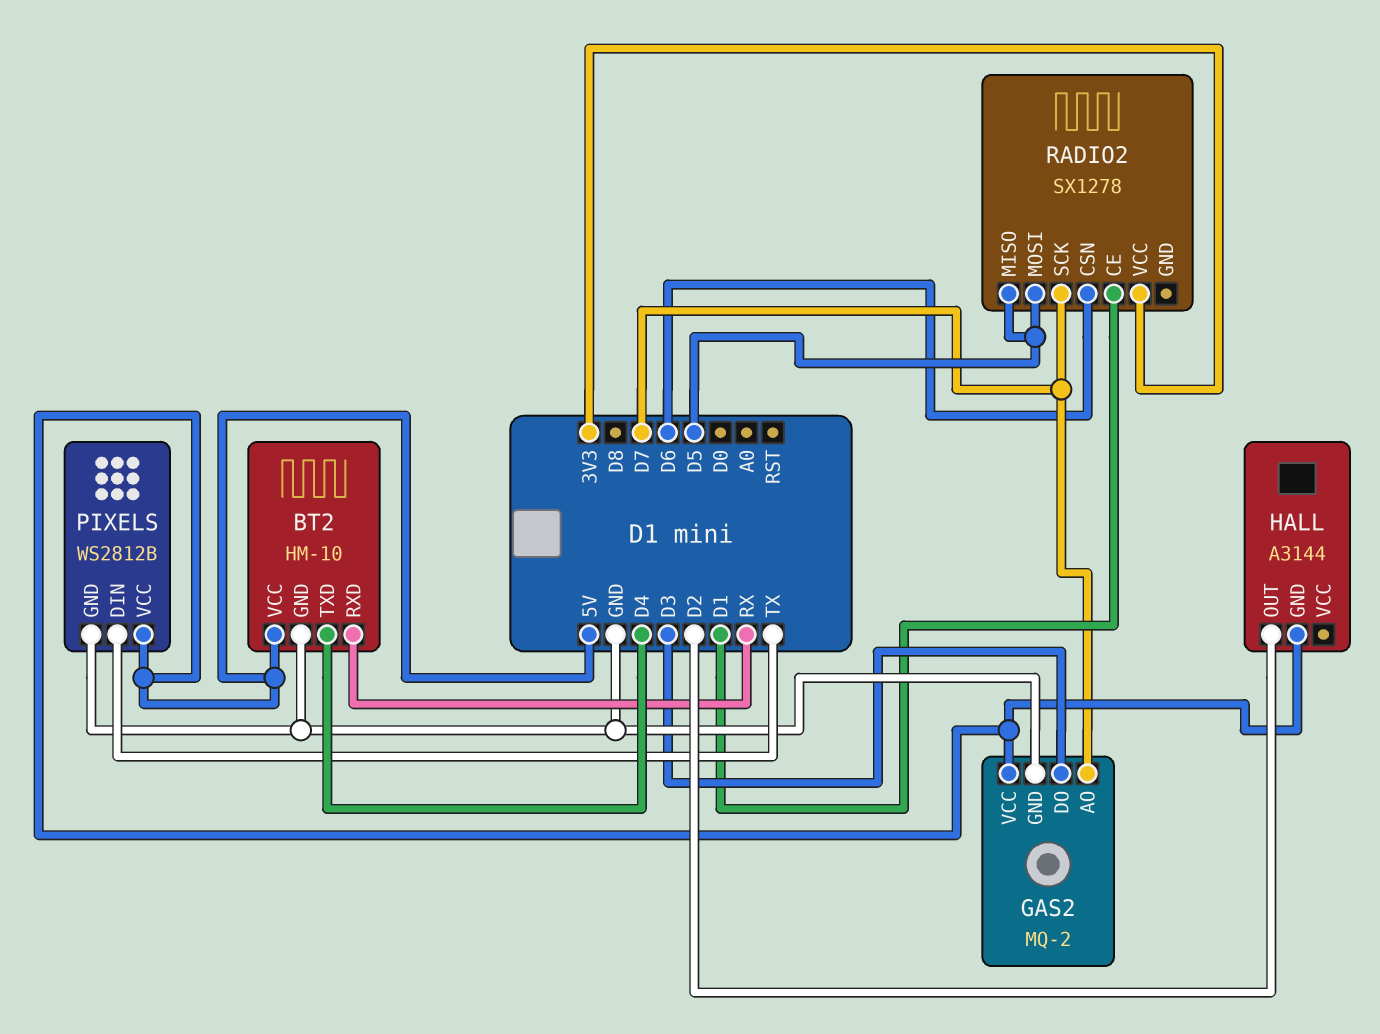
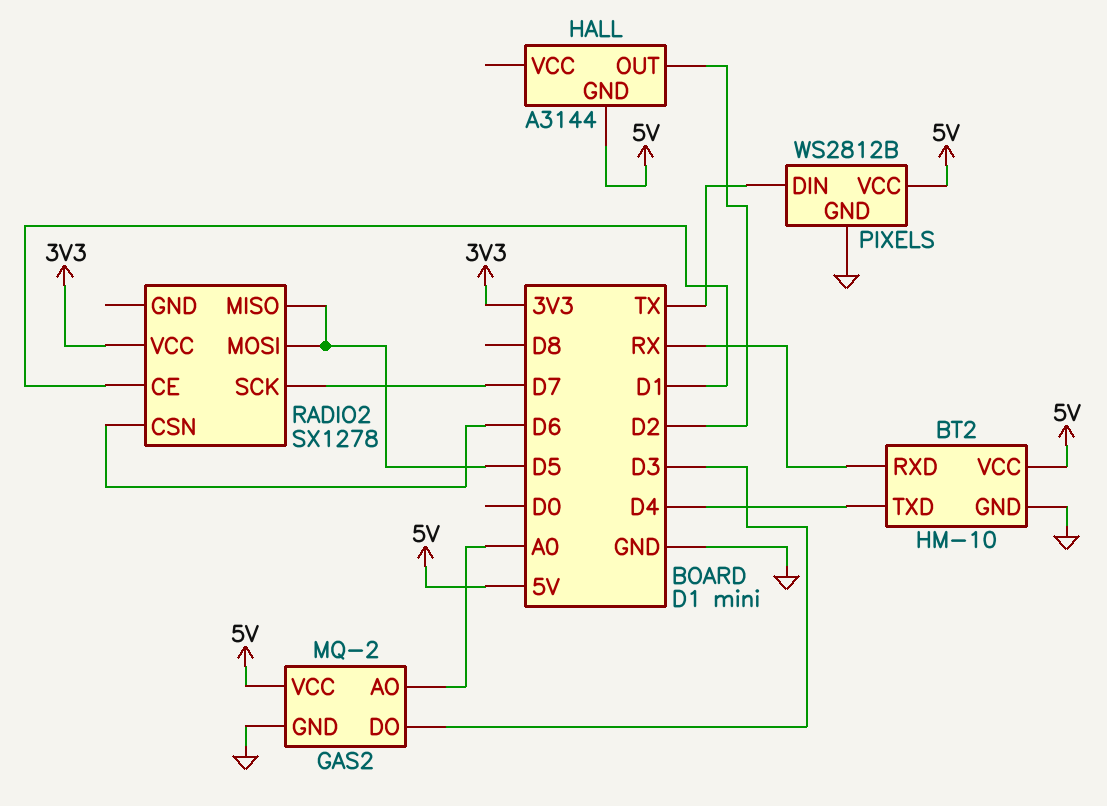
GAS2 pin AO: D7 -> A0

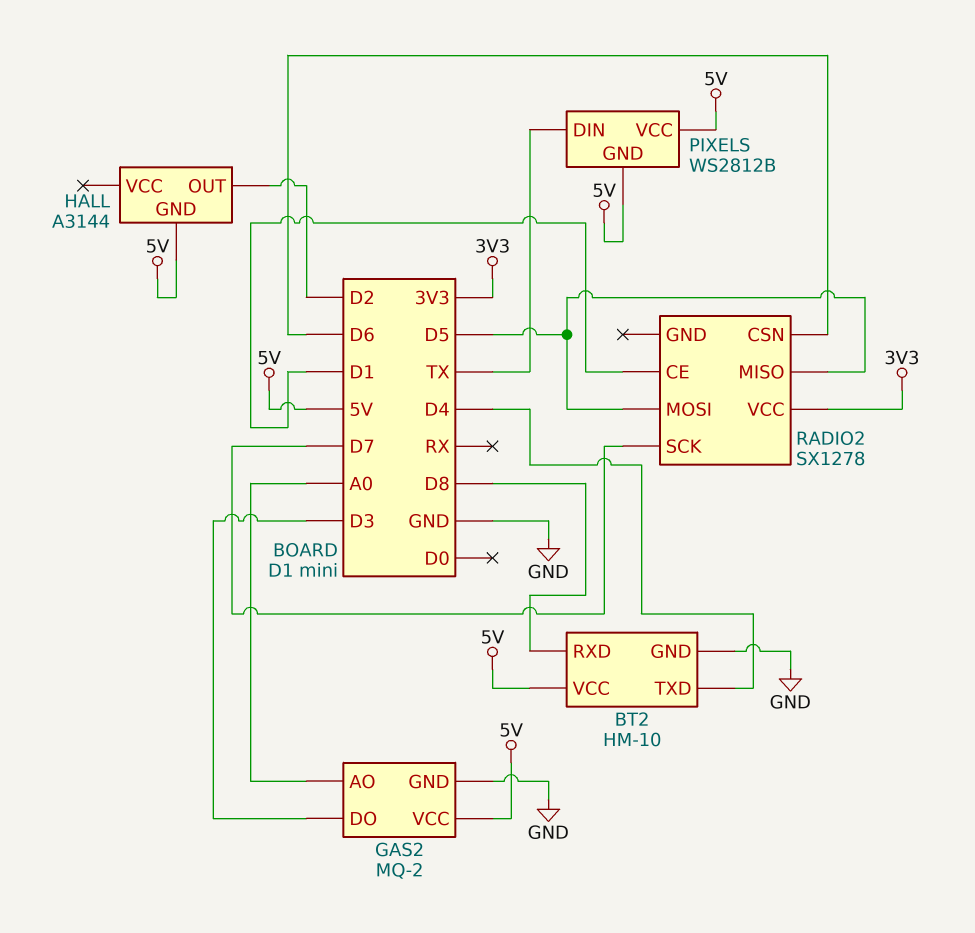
BT2 pin RXD: RX -> D8
PIXELS pin GND: GND -> 5V

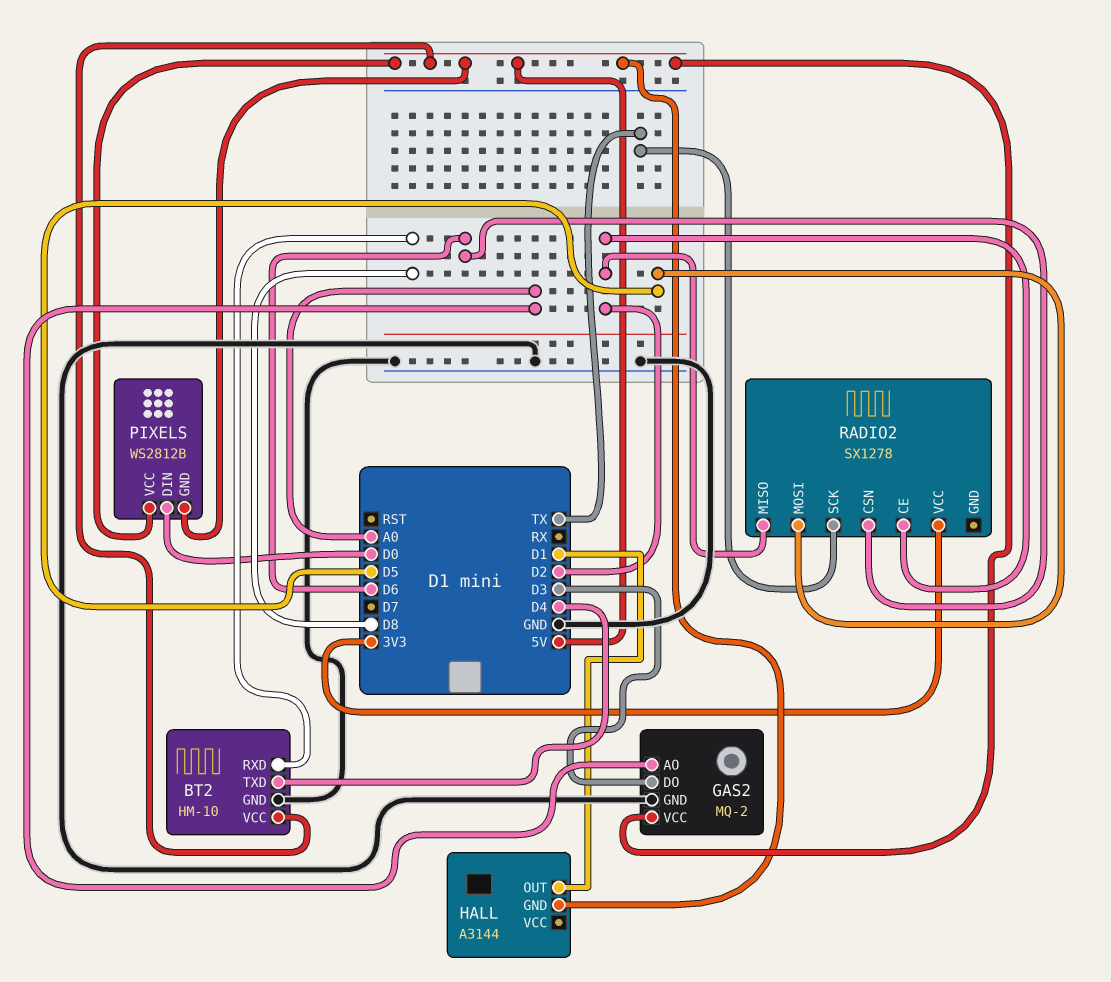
HALL pin OUT: D2 -> D1
PIXELS pin DIN: TX -> D0
RADIO2 pin CE: D1 -> D2
RADIO2 pin MISO: D5 -> D2
RADIO2 pin SCK: D7 -> TX

